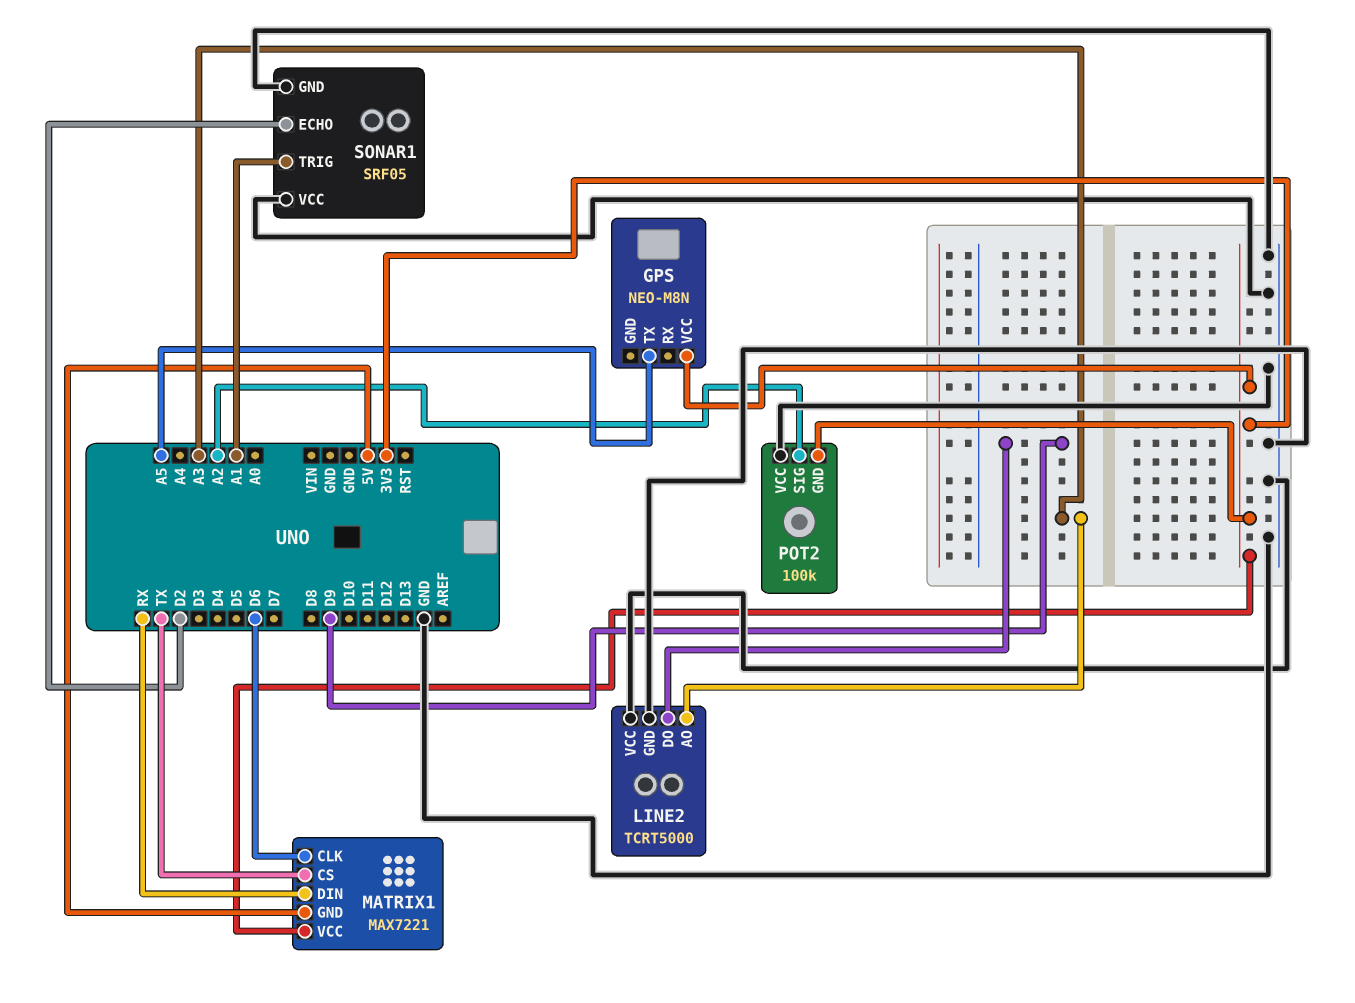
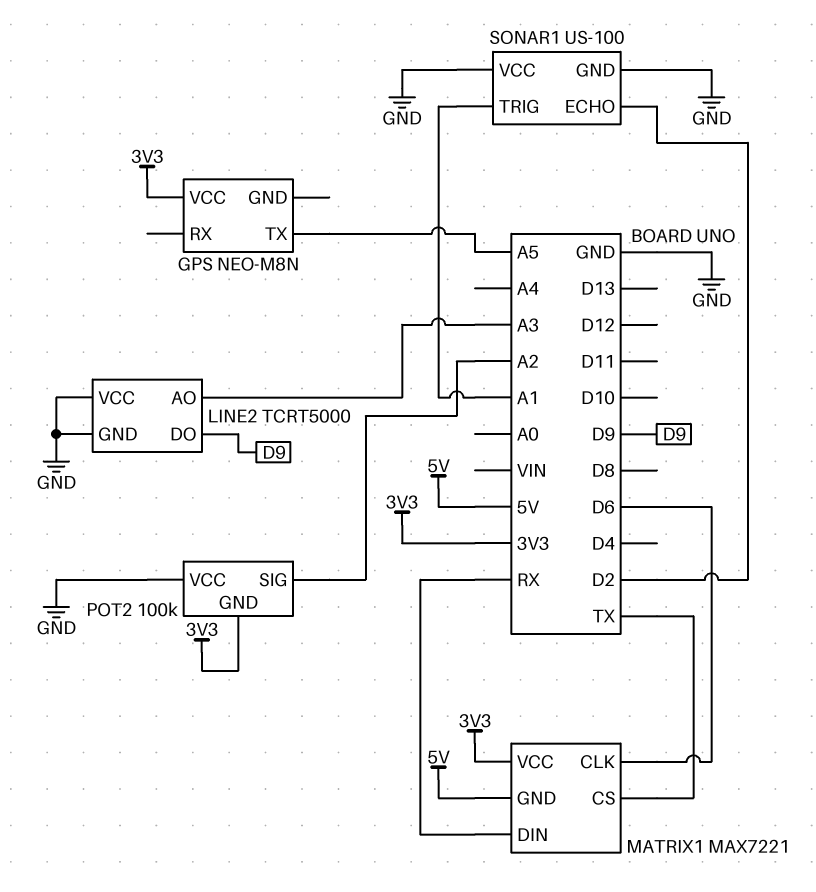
SONAR1: SRF05 -> US-100

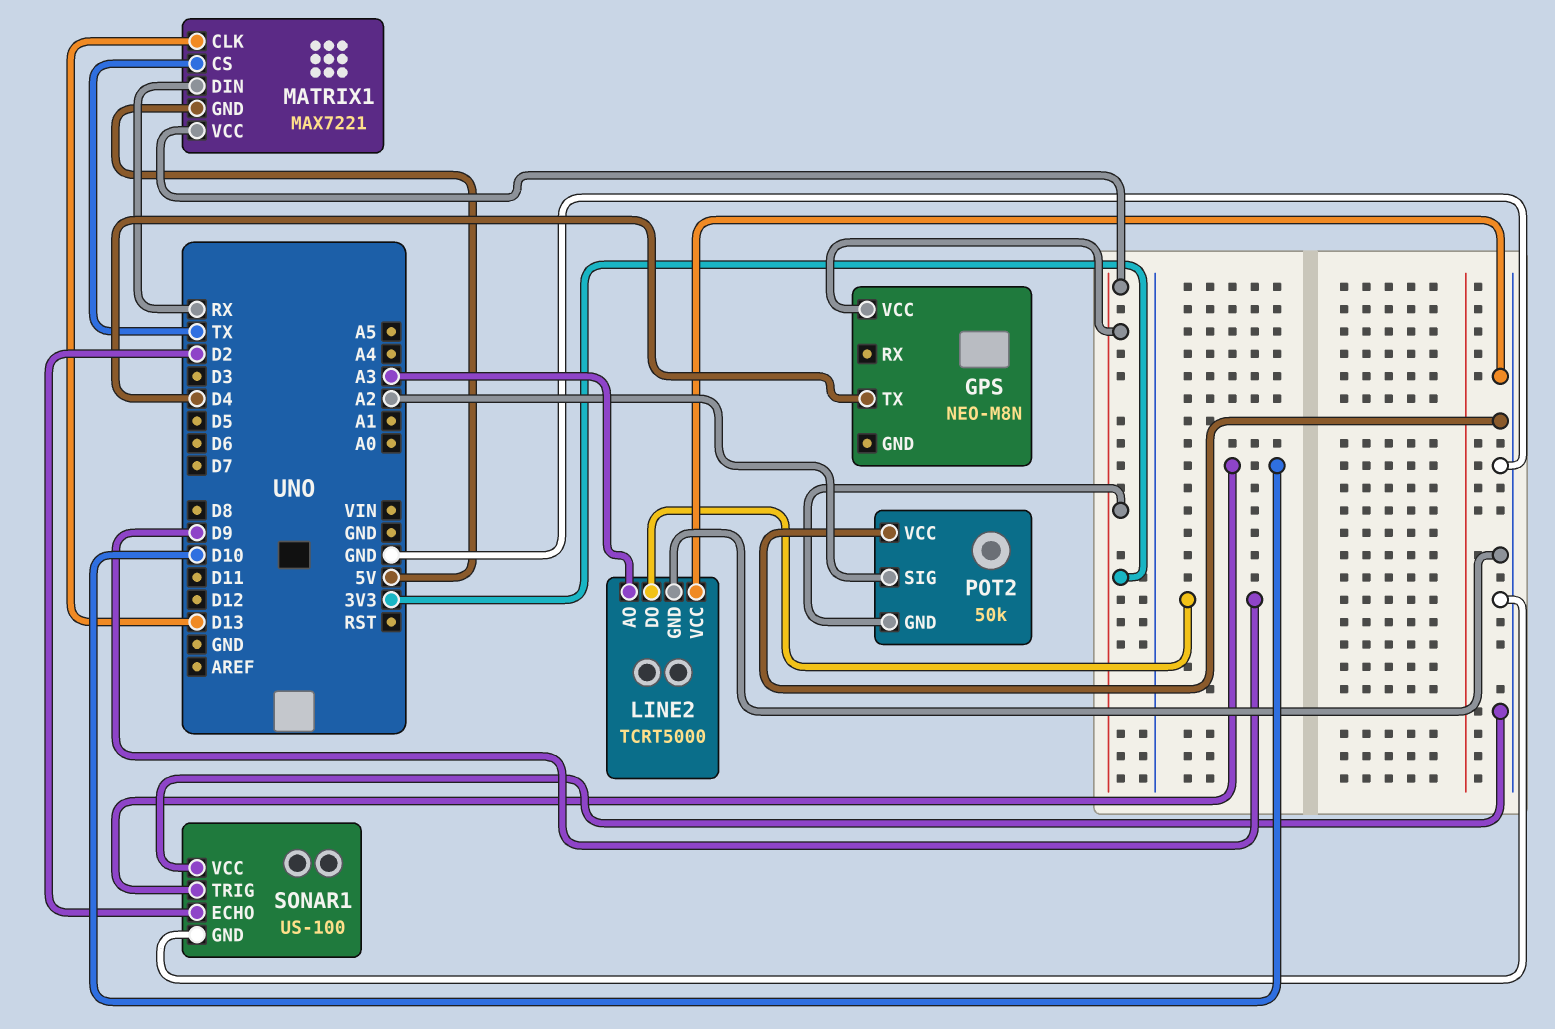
GPS pin TX: A5 -> D4
MATRIX1 pin CLK: D6 -> D13
POT2: 100k -> 50k
SONAR1 pin TRIG: A1 -> D10

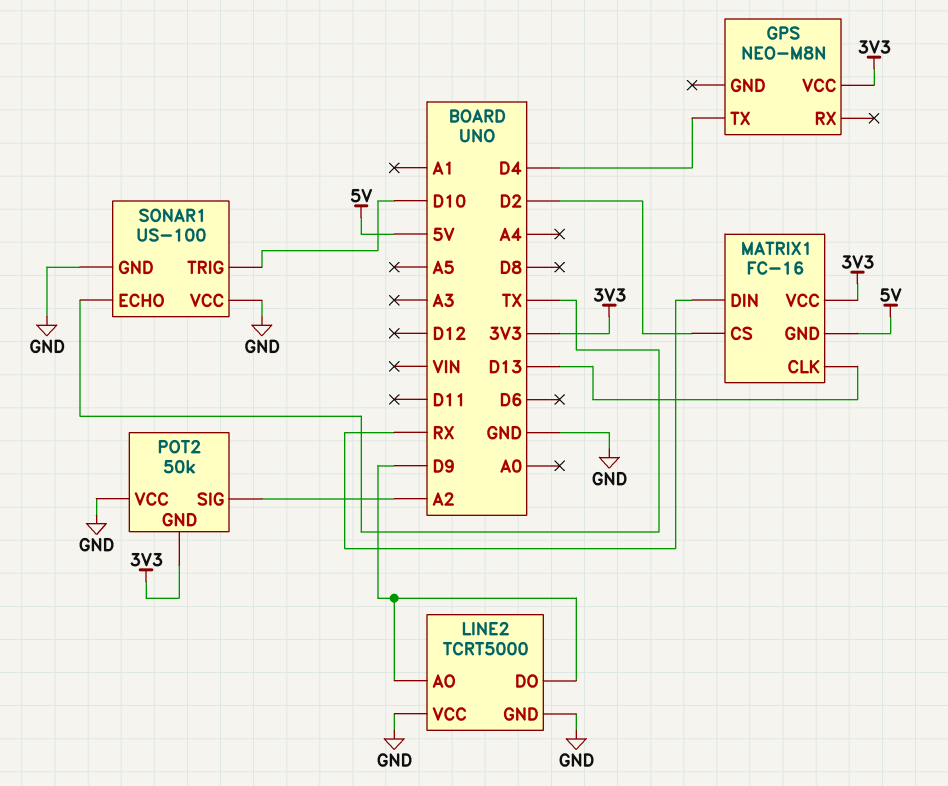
LINE2 pin AO: A3 -> D9
MATRIX1: MAX7221 -> FC-16
MATRIX1 pin CS: TX -> D2
SONAR1 pin ECHO: D2 -> TX

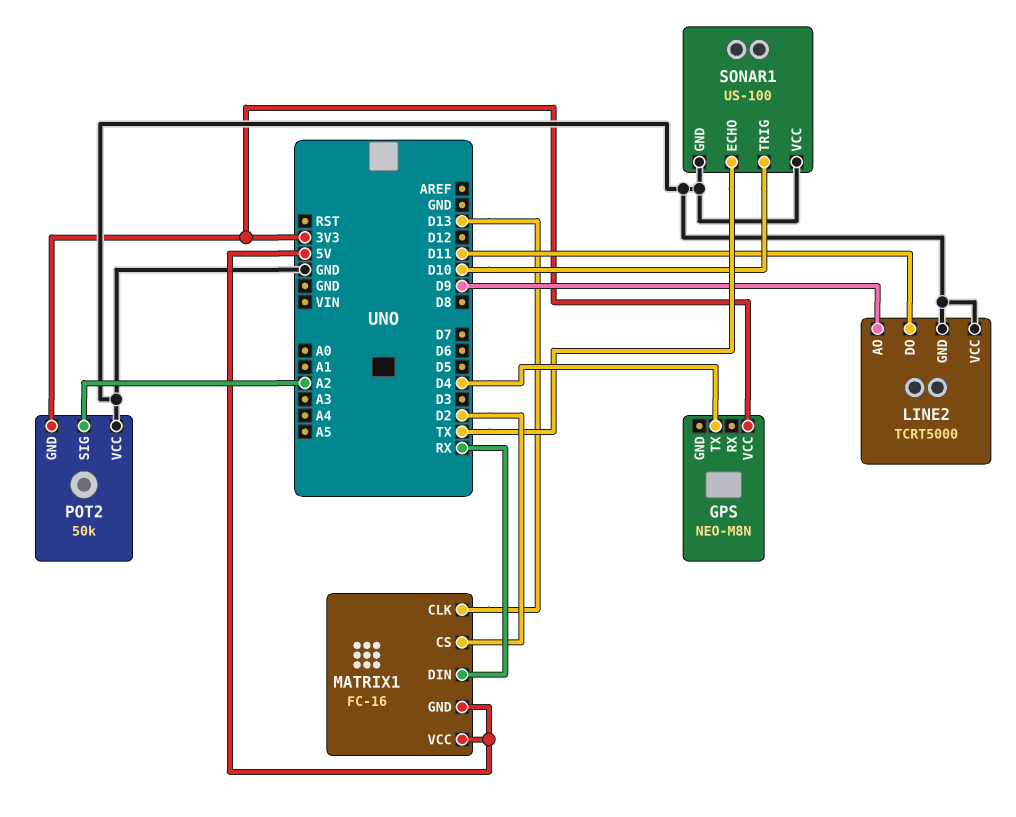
LINE2 pin DO: D9 -> D11
MATRIX1 pin VCC: 3V3 -> 5V

